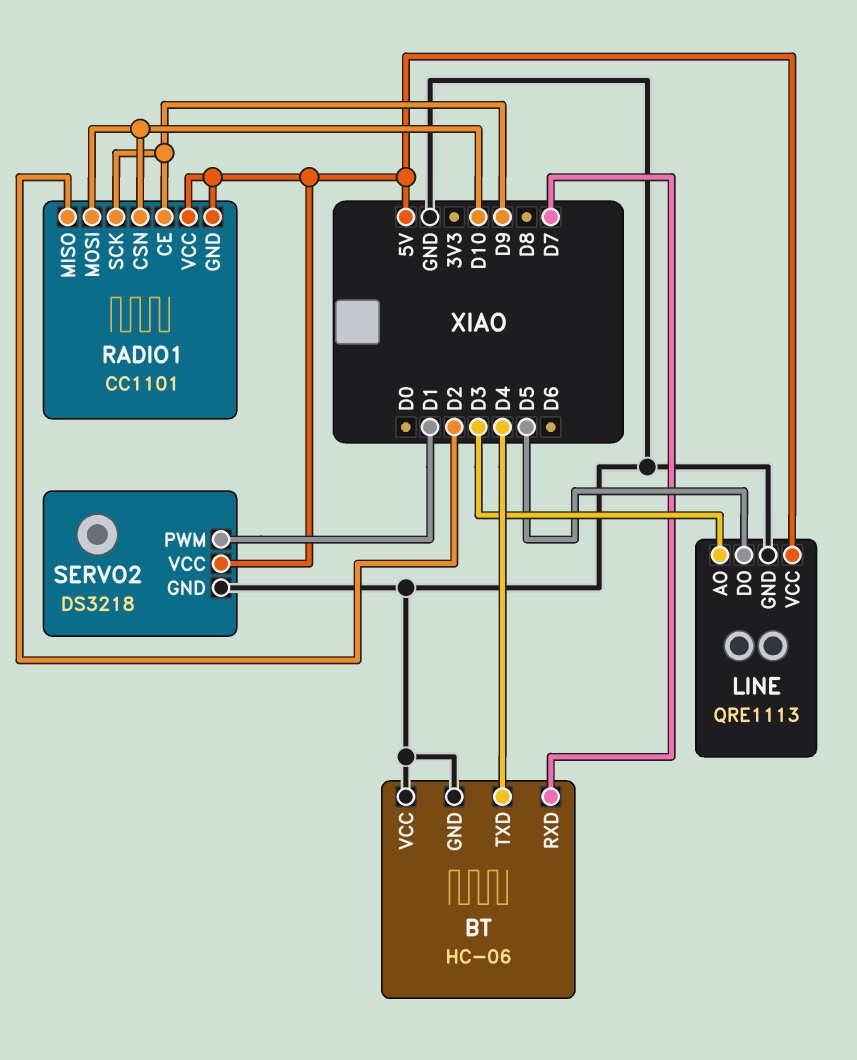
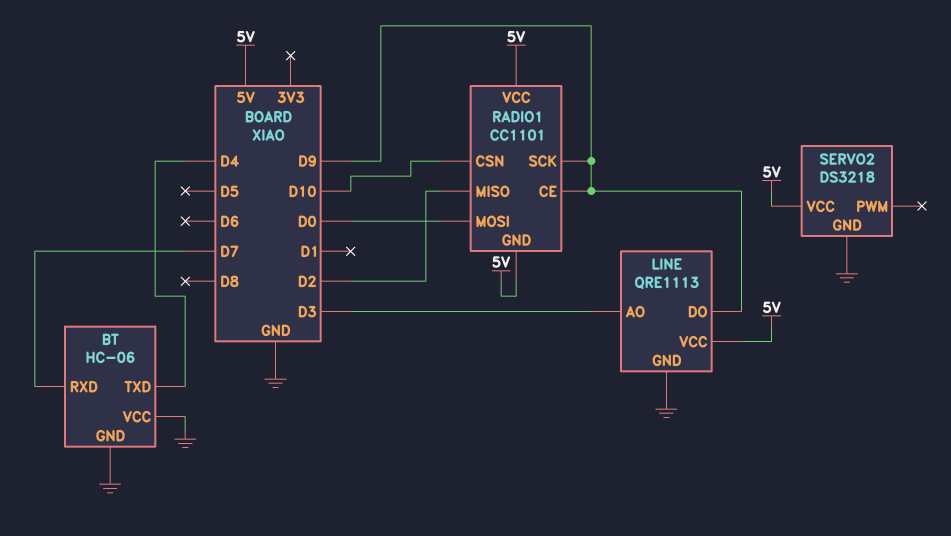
LINE pin DO: D5 -> D9
RADIO1 pin MOSI: D10 -> D0
SERVO2 pin PWM: D1 -> none

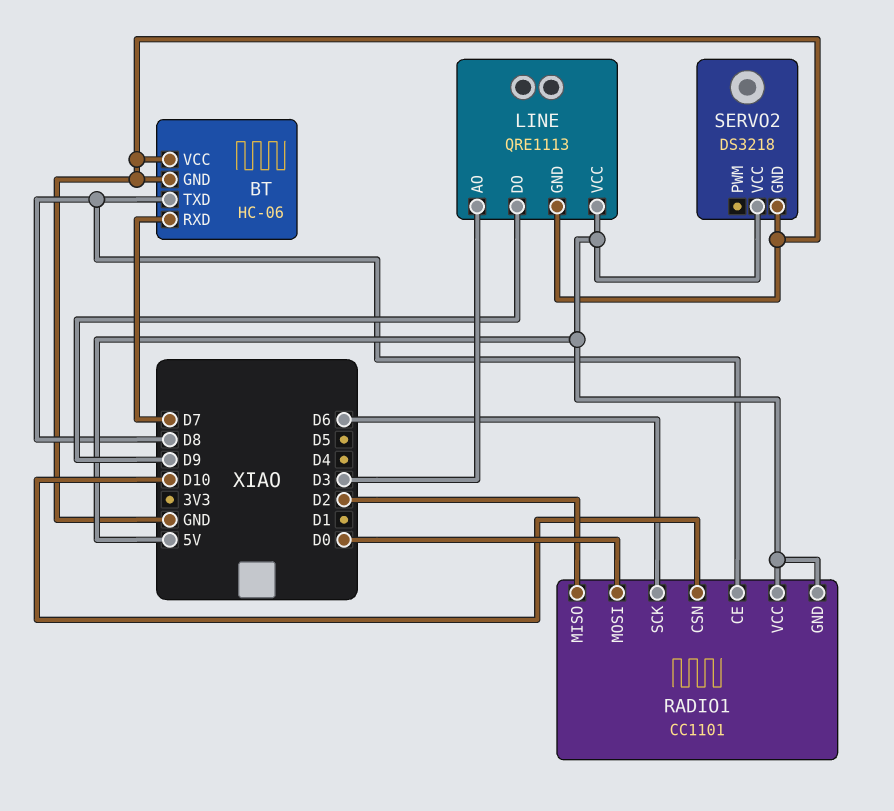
BT pin TXD: D4 -> D8
RADIO1 pin CE: D9 -> D8
RADIO1 pin SCK: D9 -> D6

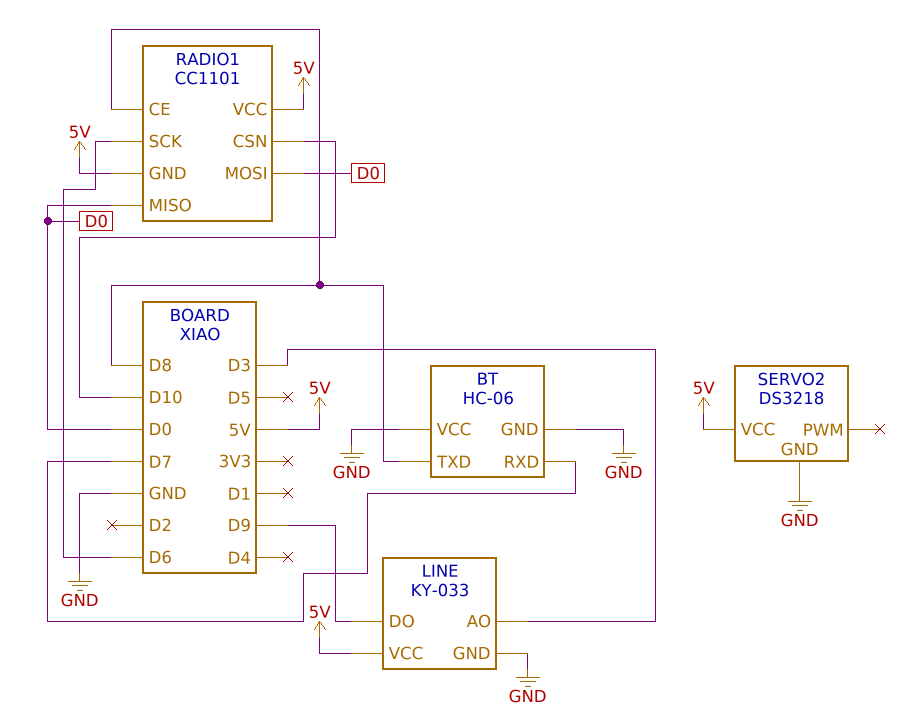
LINE: QRE1113 -> KY-033
RADIO1 pin MISO: D2 -> D0

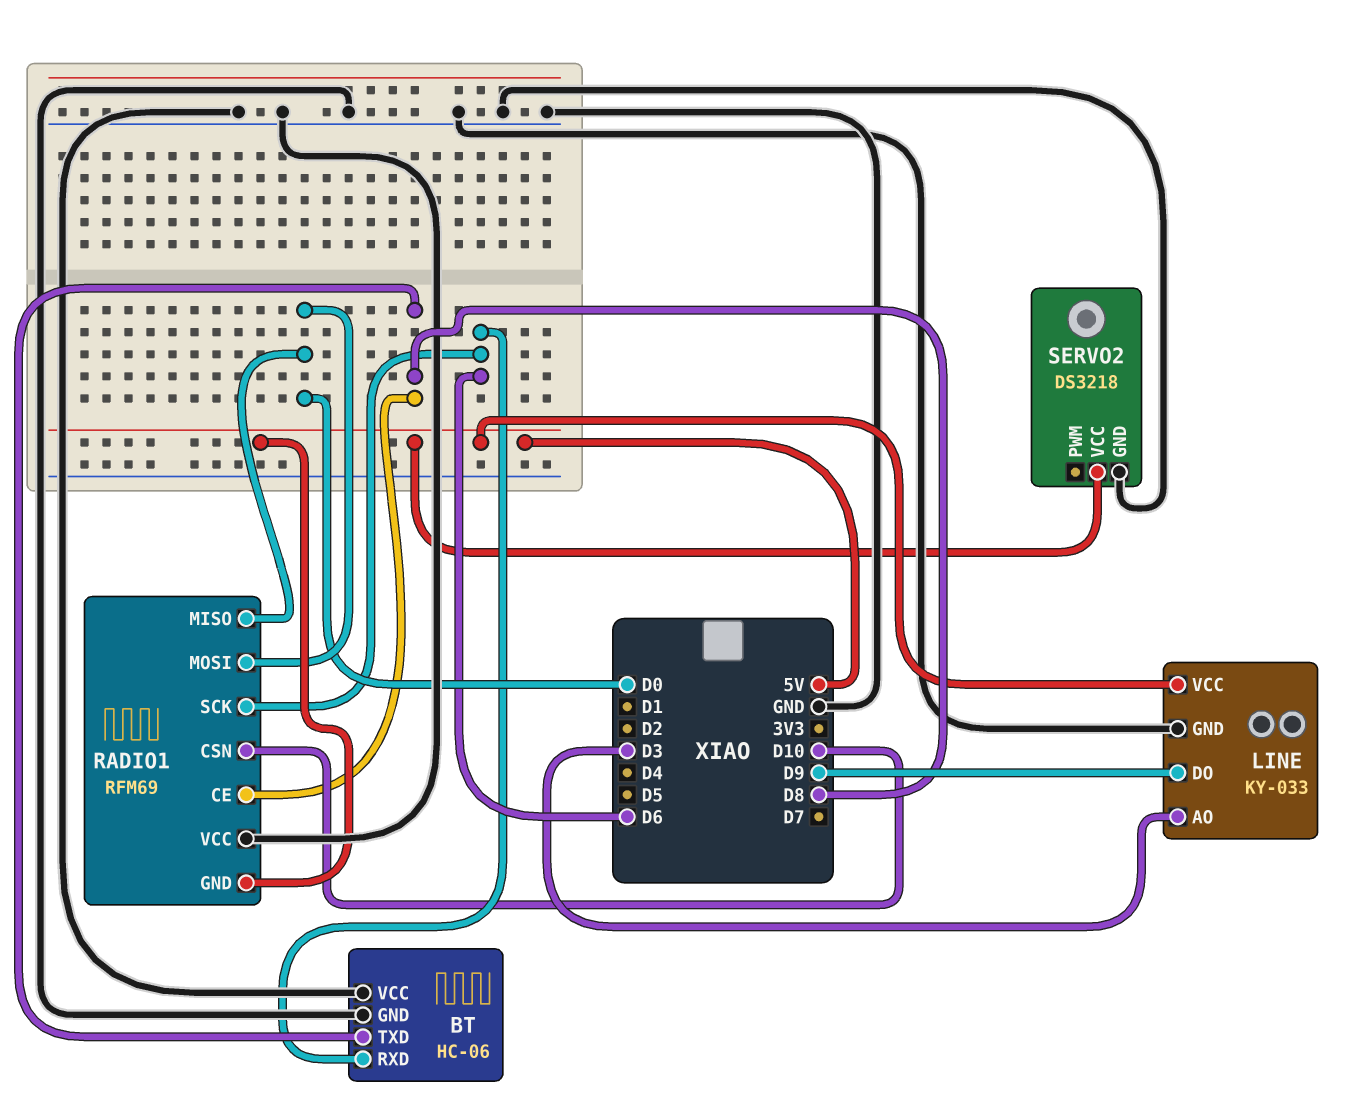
BT pin RXD: D7 -> D6
RADIO1: CC1101 -> RFM69
RADIO1 pin VCC: 5V -> GND

